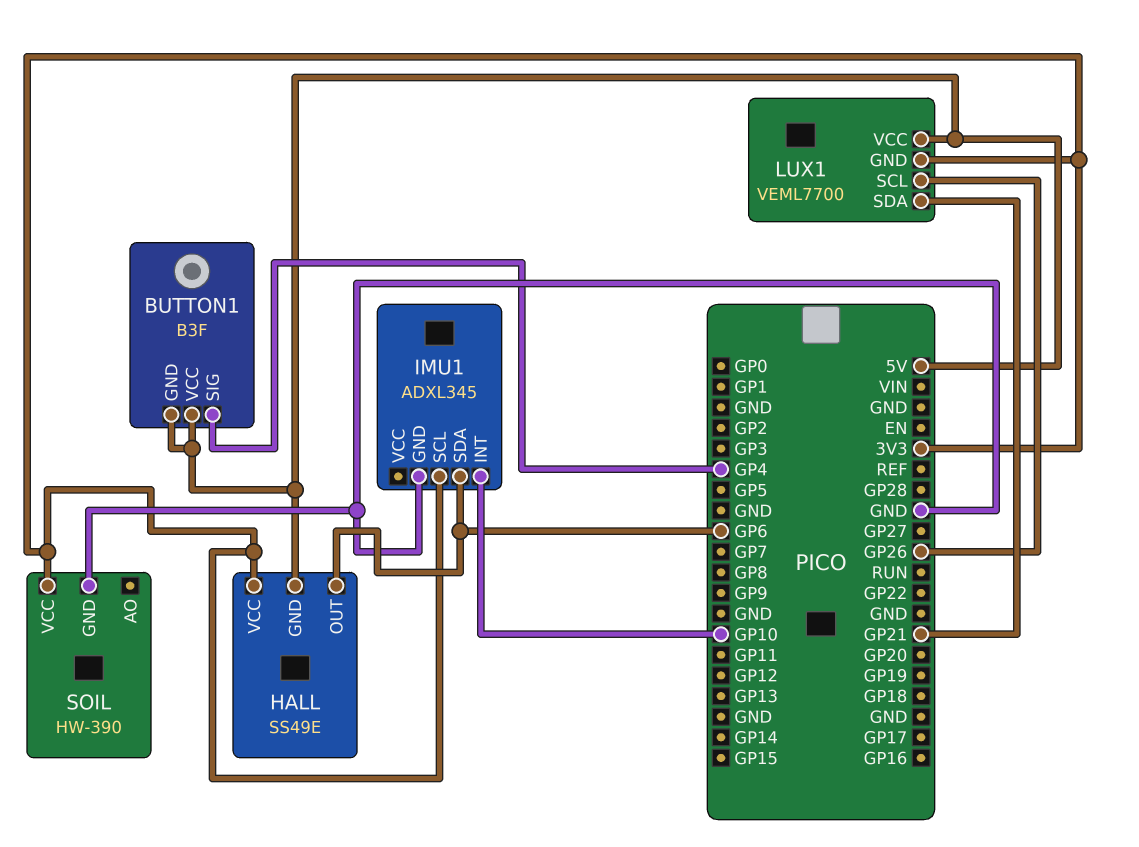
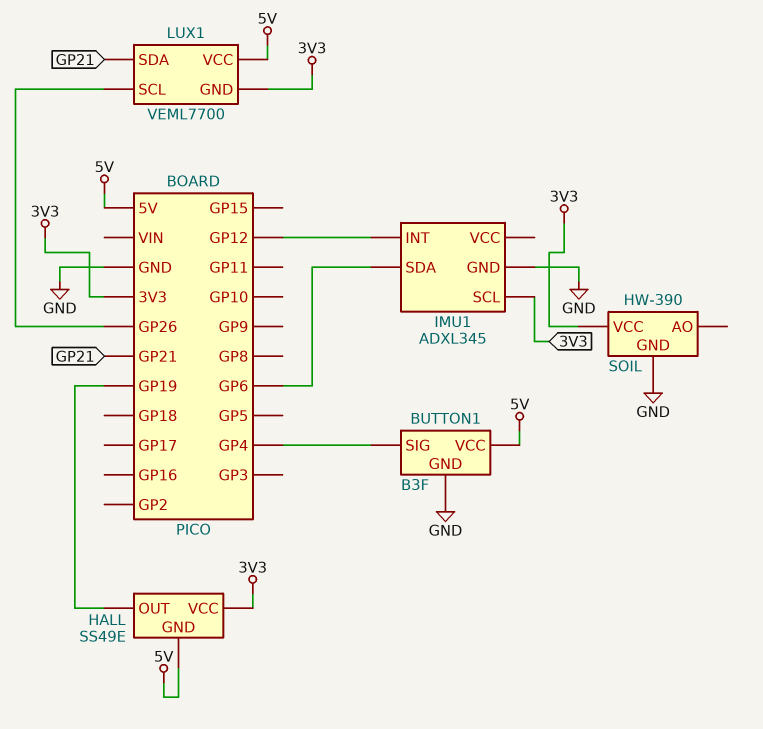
BUTTON1 pin GND: 5V -> GND
HALL pin OUT: GP6 -> GP19
IMU1 pin INT: GP10 -> GP12

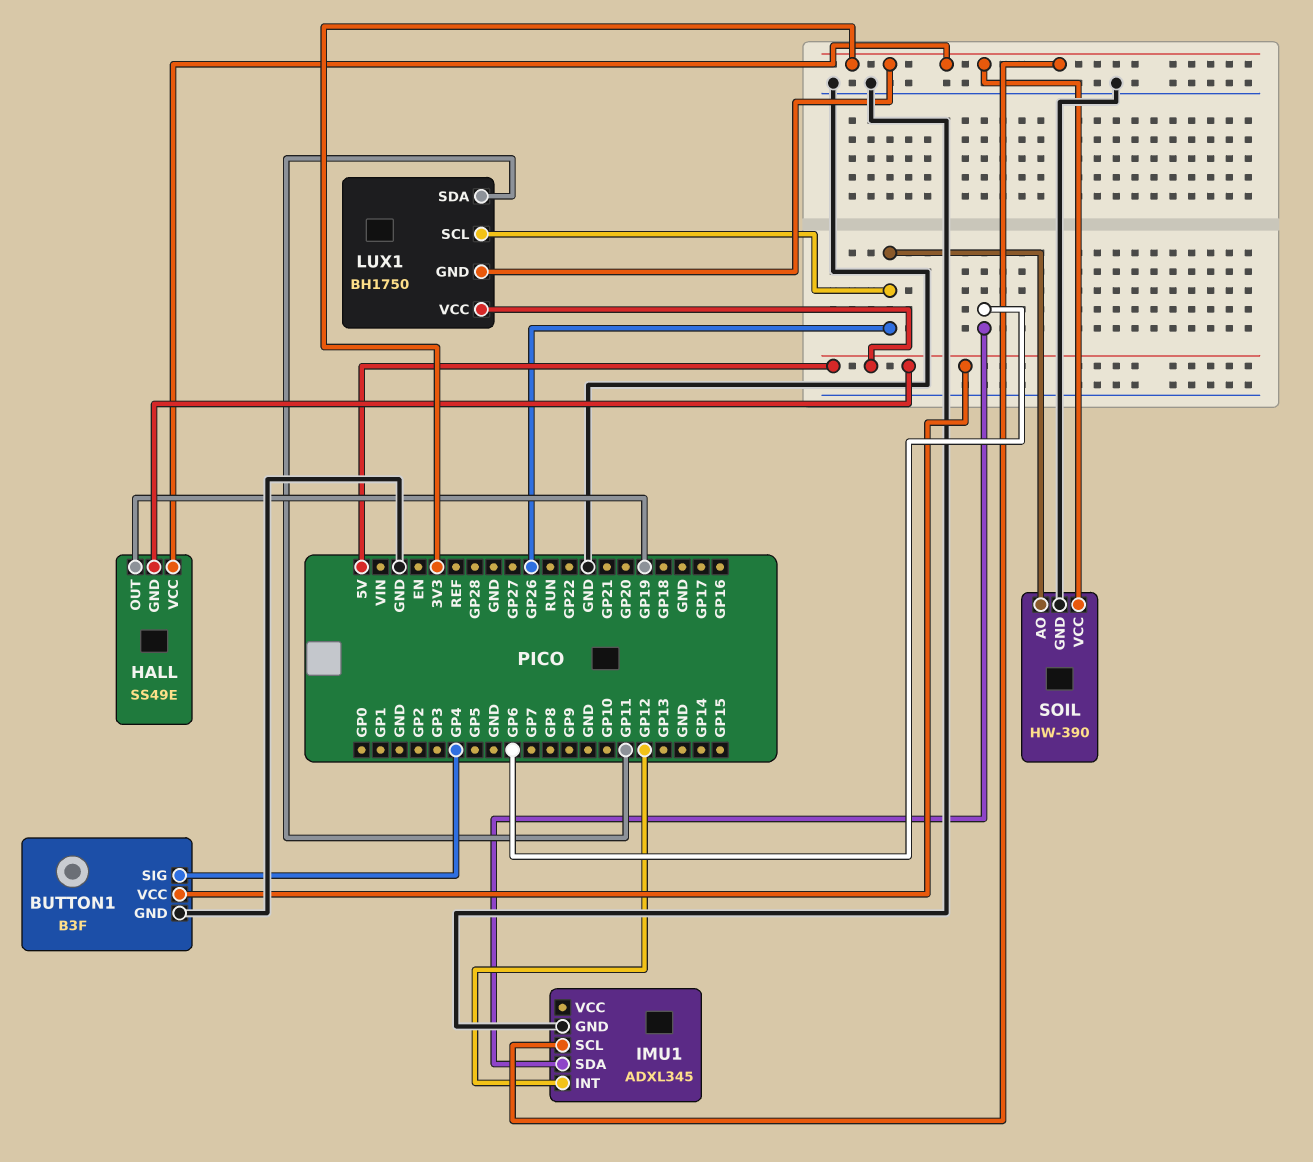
LUX1: VEML7700 -> BH1750
LUX1 pin SDA: GP21 -> GP11
SOIL pin AO: none -> GP26

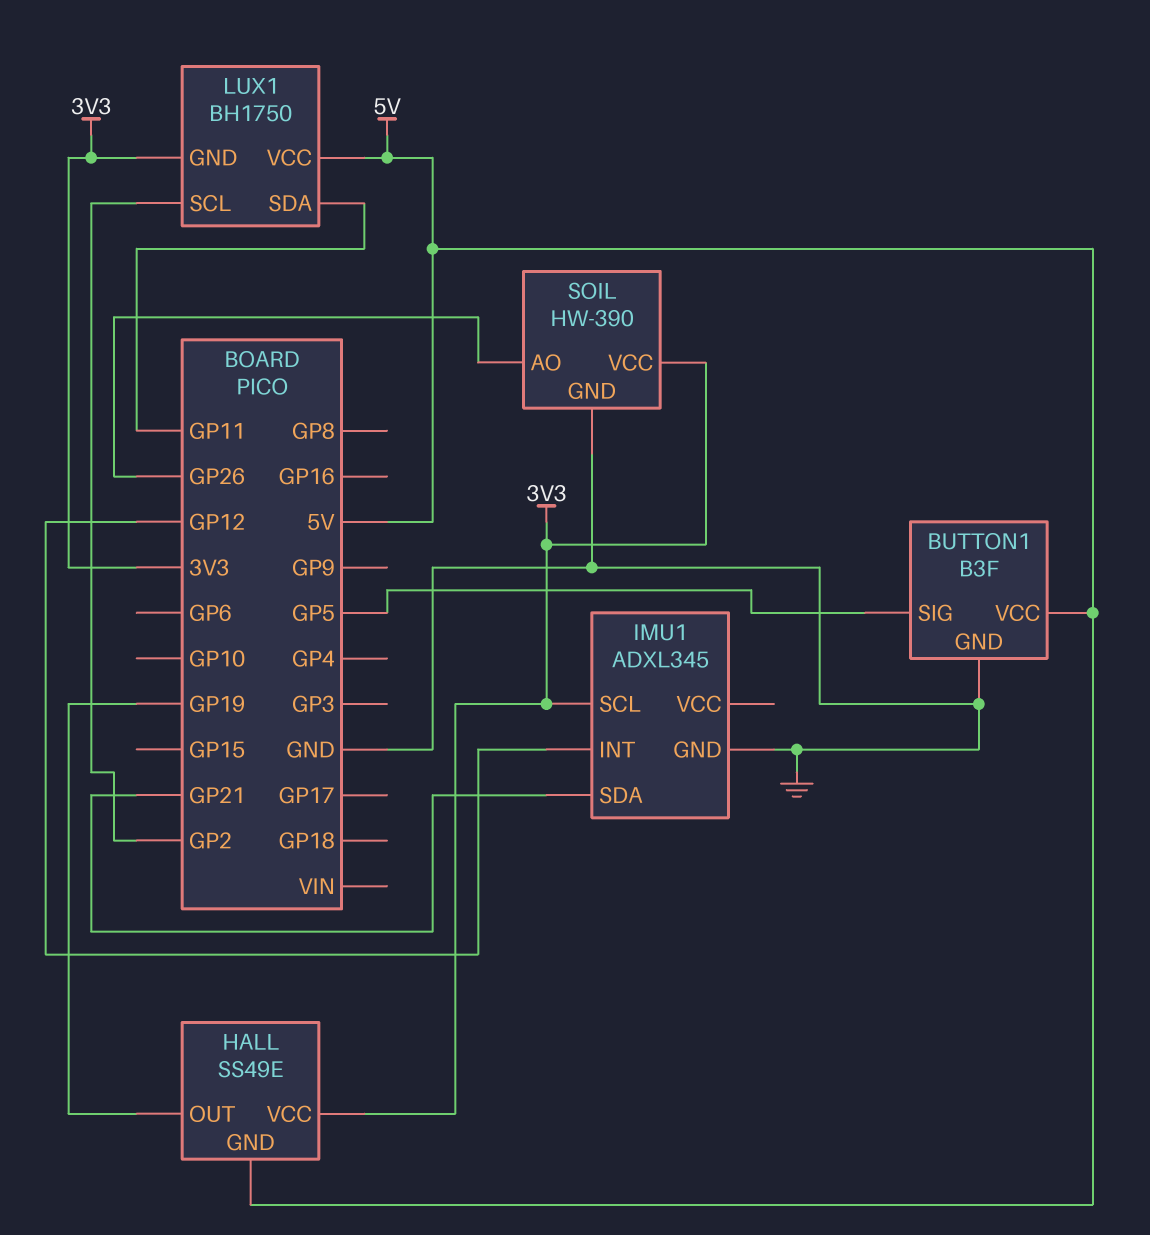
BUTTON1 pin SIG: GP4 -> GP5
IMU1 pin SDA: GP6 -> GP21
LUX1 pin SCL: GP26 -> GP2

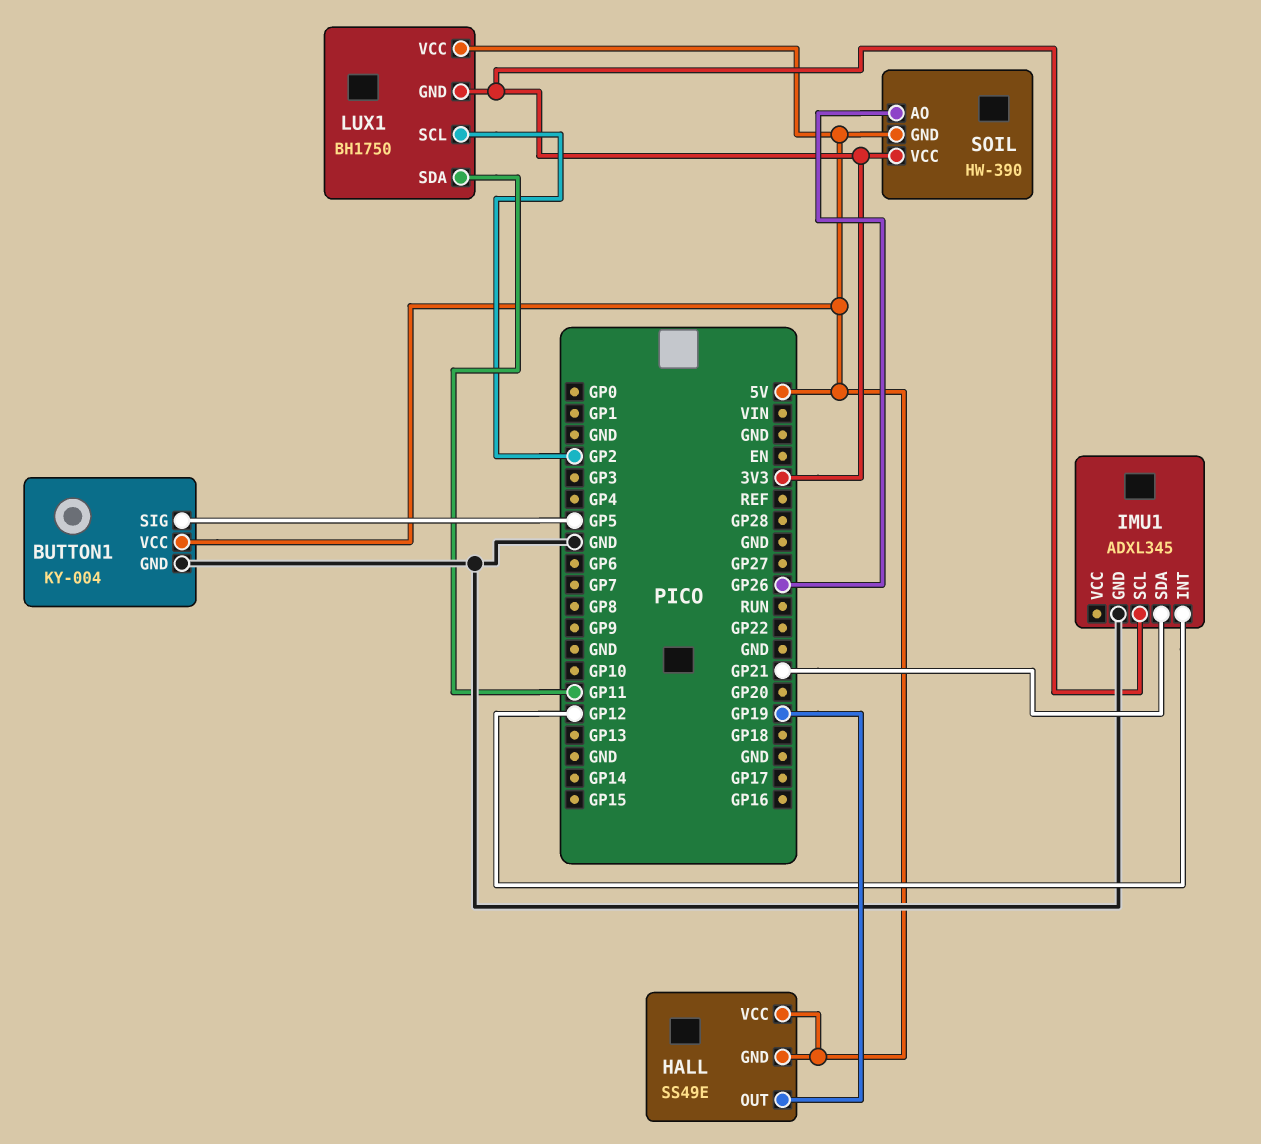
BUTTON1: B3F -> KY-004
HALL pin VCC: 3V3 -> 5V
SOIL pin GND: GND -> 5V

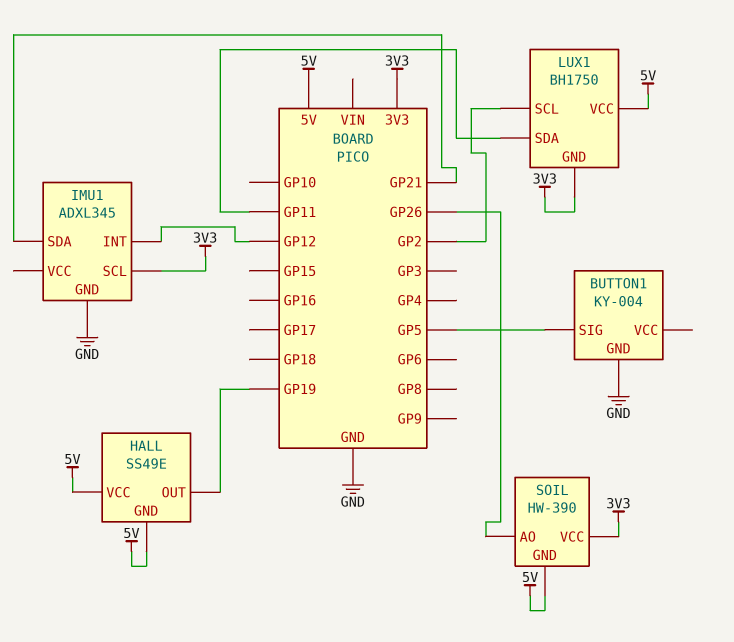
BUTTON1 pin VCC: 5V -> none

